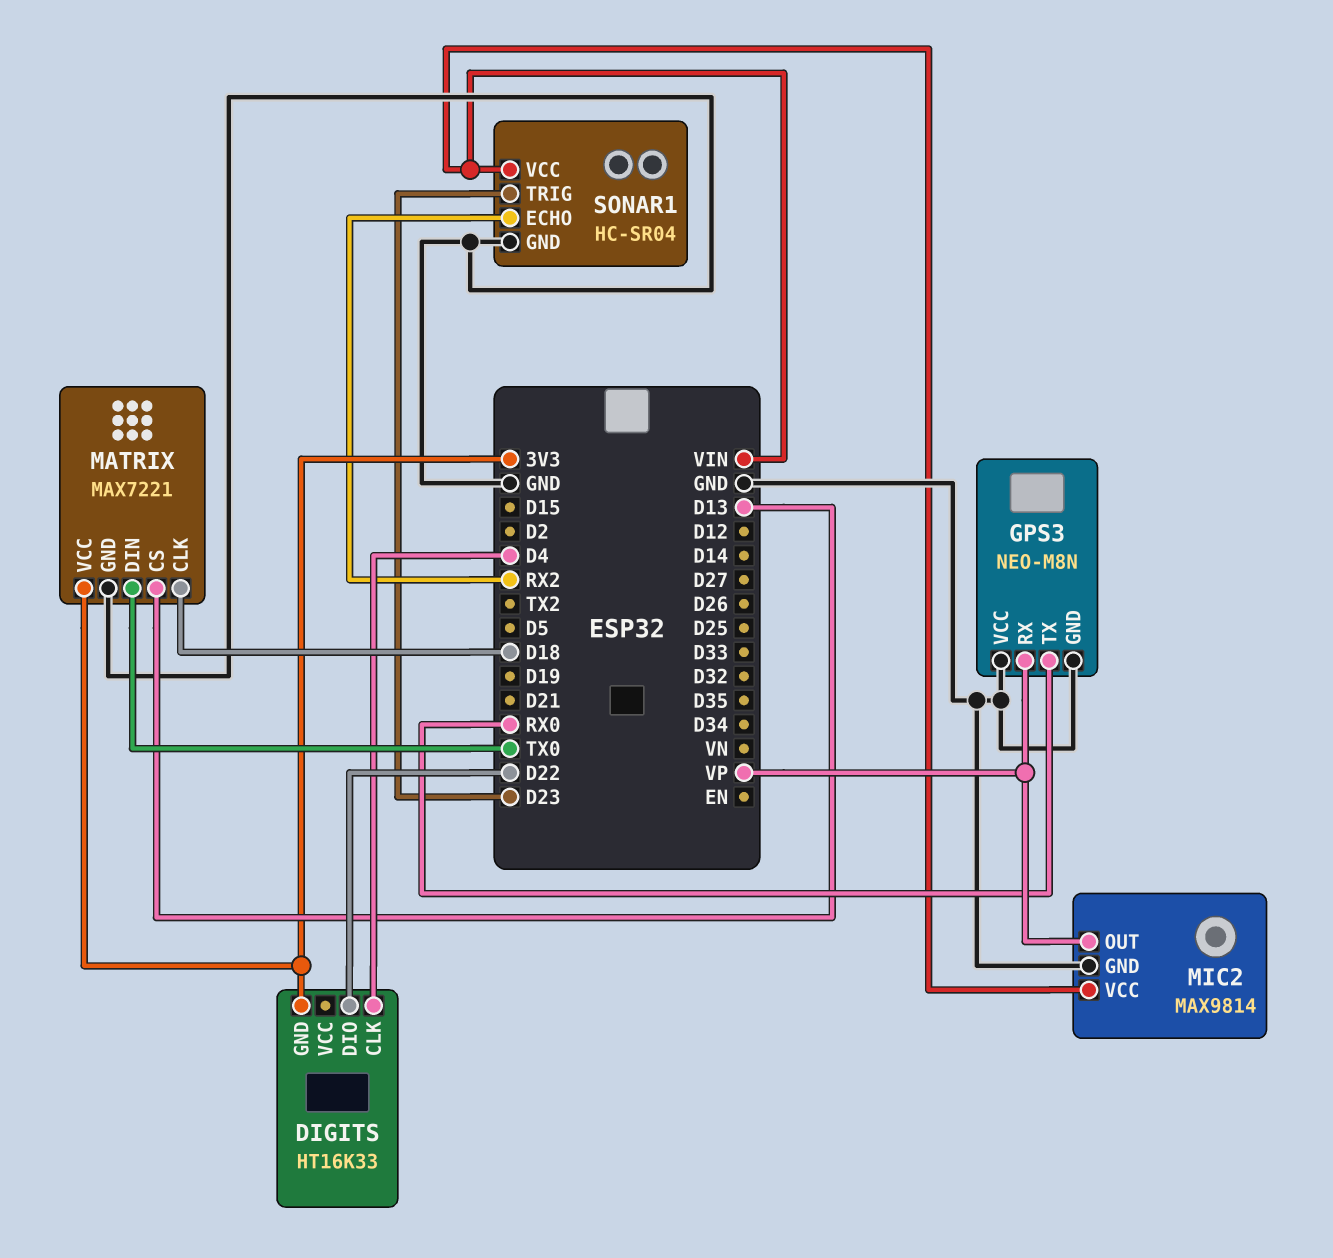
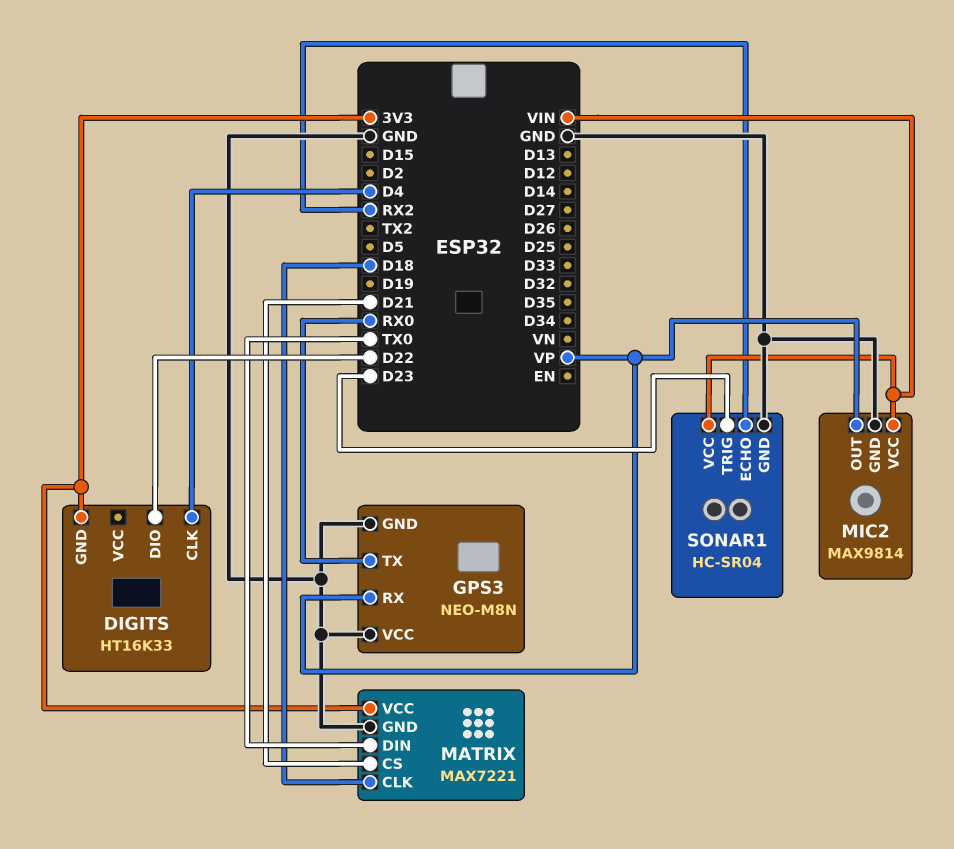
MATRIX pin CS: D13 -> D21

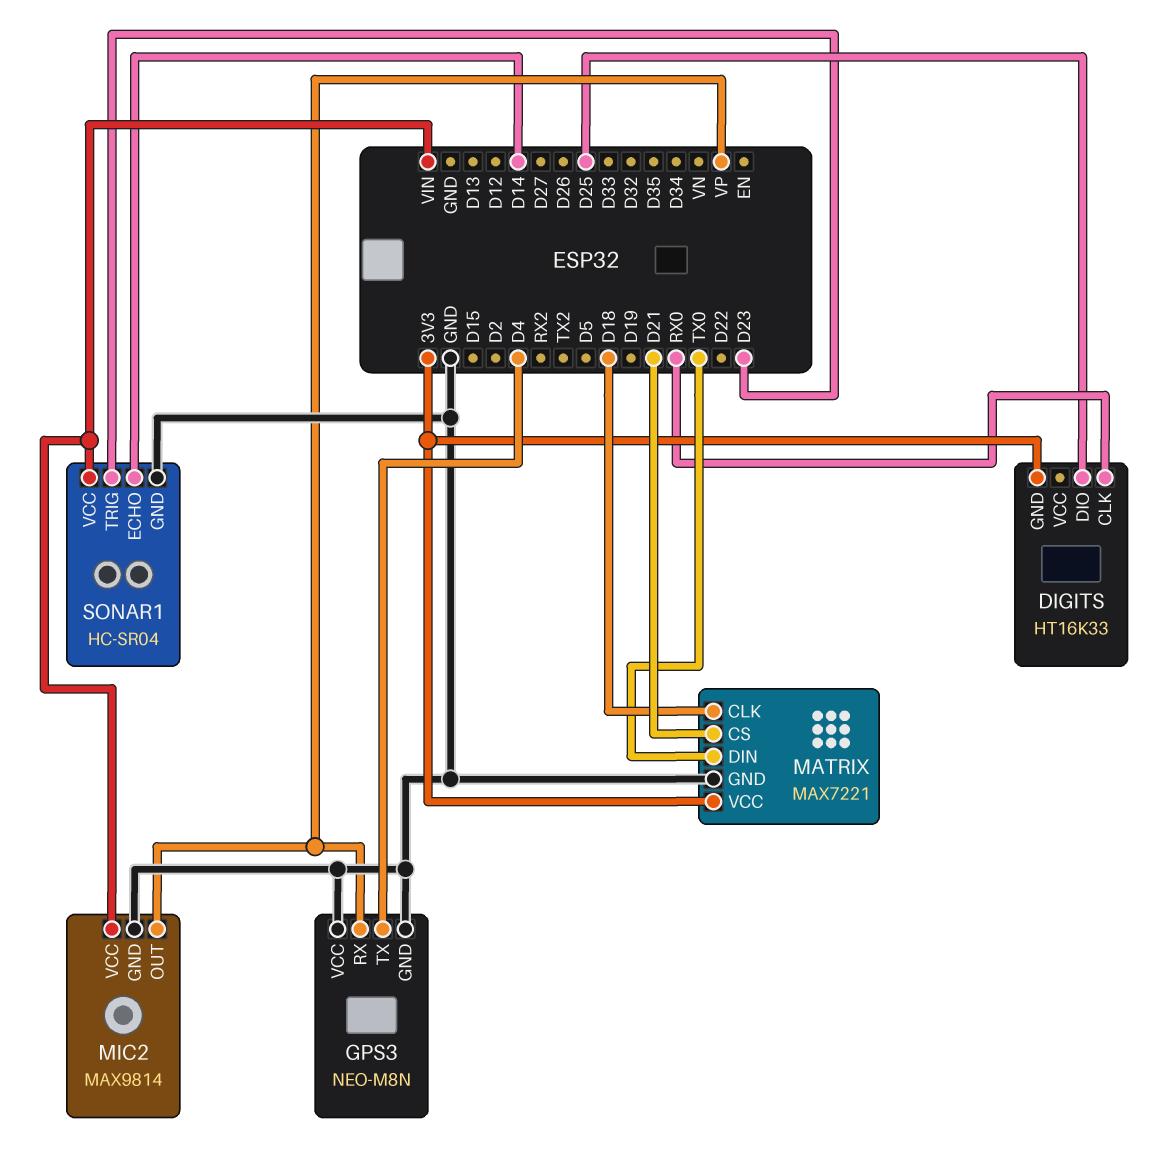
DIGITS pin CLK: D4 -> RX0
DIGITS pin DIO: D22 -> D25
GPS3 pin TX: RX0 -> D4
SONAR1 pin ECHO: RX2 -> D14

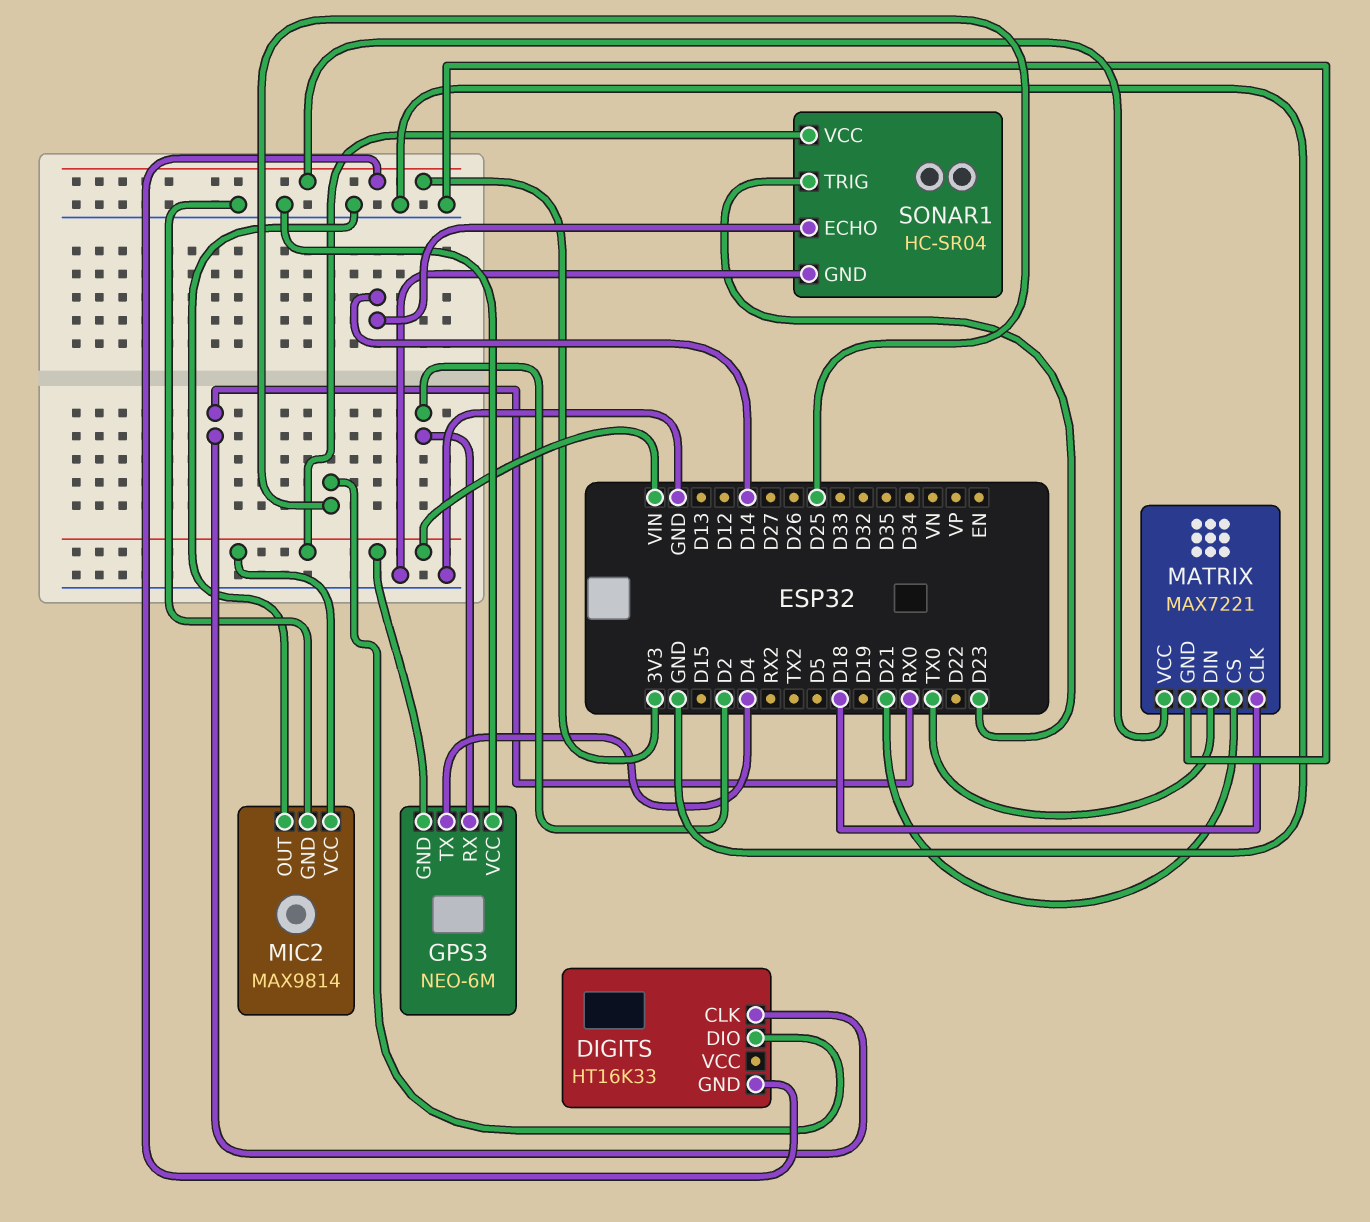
GPS3: NEO-M8N -> NEO-6M
GPS3 pin GND: GND -> VIN
GPS3 pin RX: VP -> D2
MIC2 pin OUT: VP -> GND

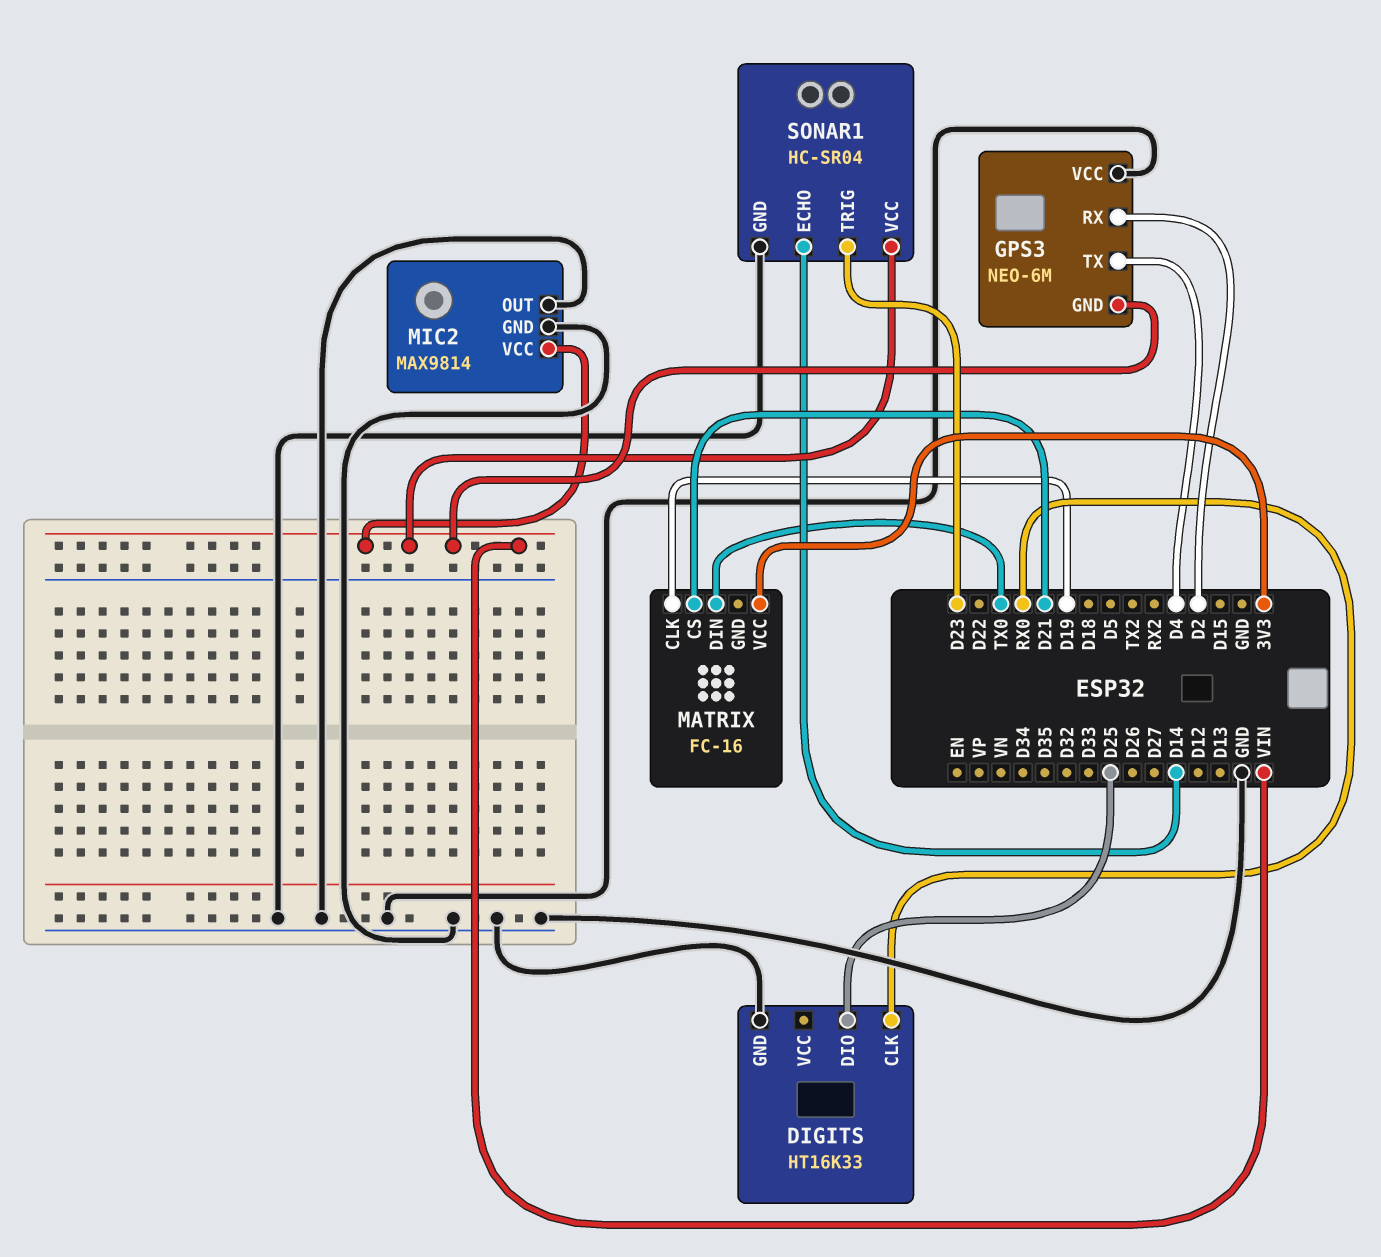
DIGITS pin GND: 3V3 -> GND
MATRIX: MAX7221 -> FC-16
MATRIX pin CLK: D18 -> D19
MATRIX pin GND: GND -> none

